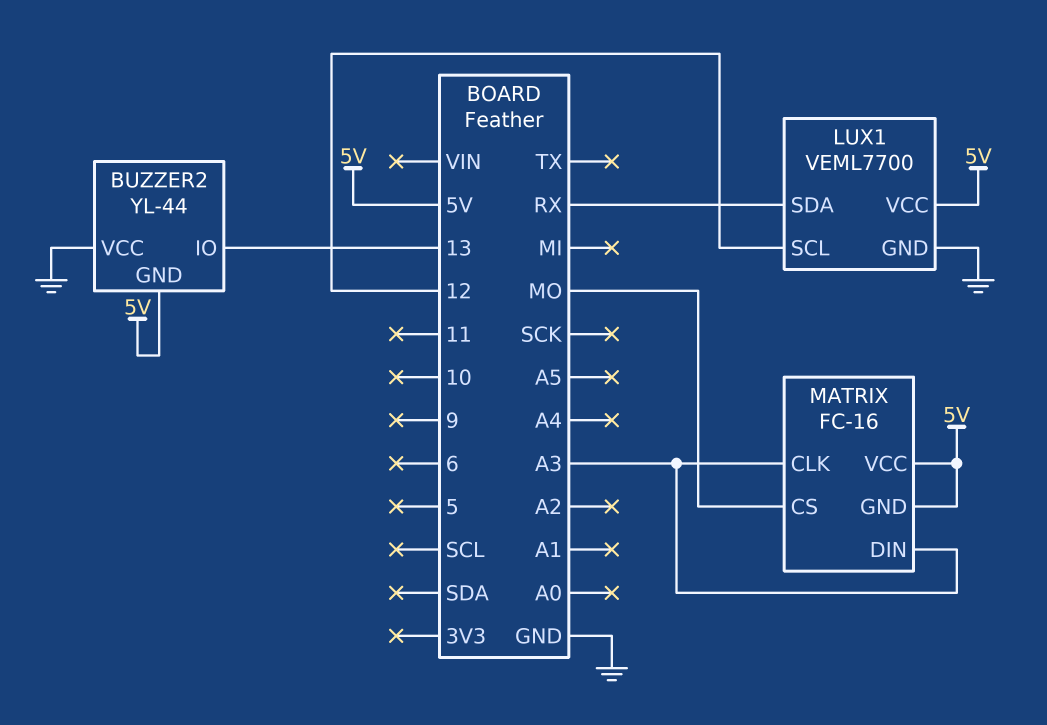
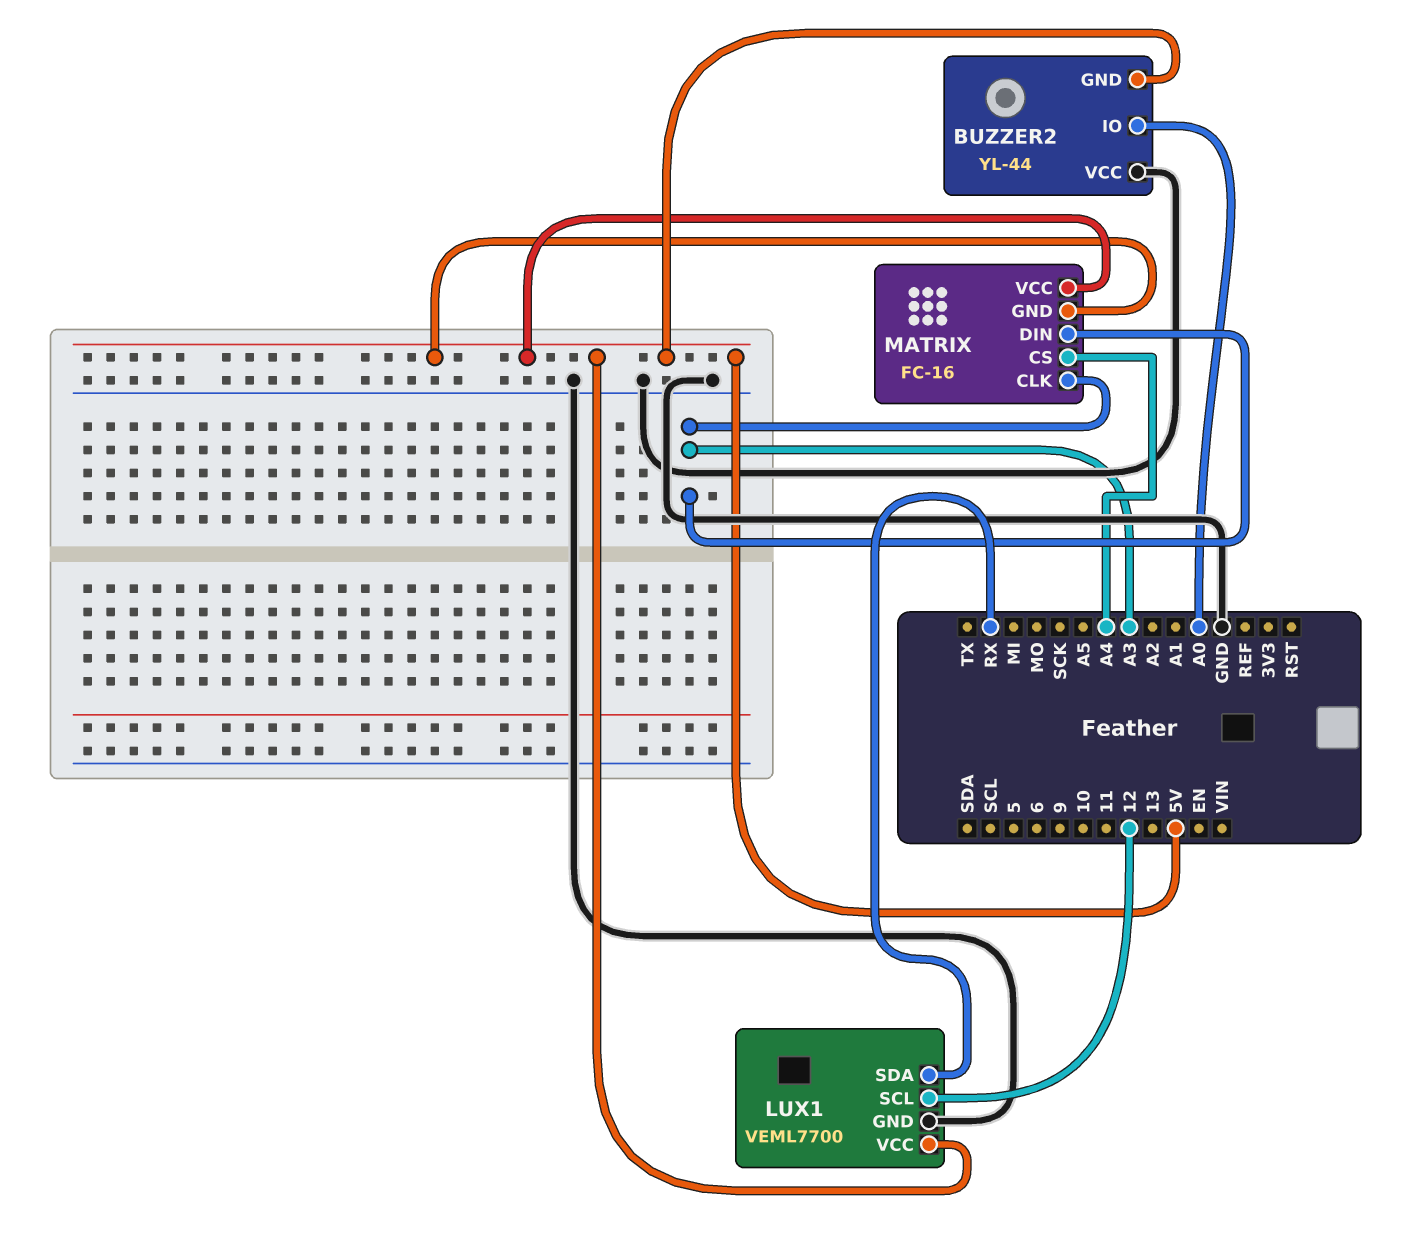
BUZZER2 pin IO: 13 -> A0
MATRIX pin CS: MO -> A4

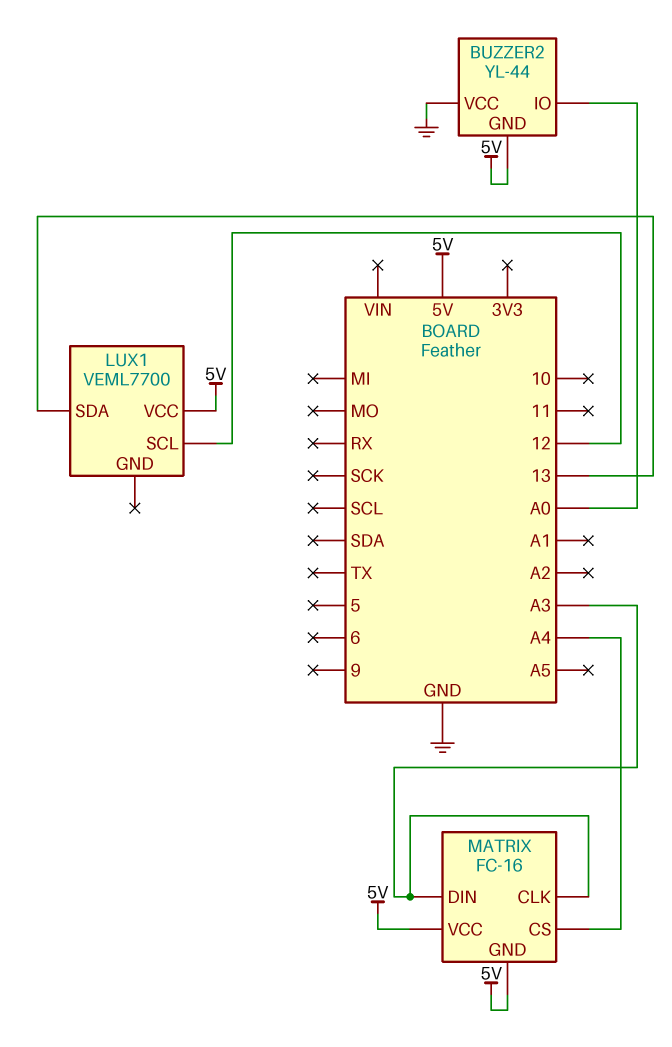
LUX1 pin GND: GND -> none
LUX1 pin SDA: RX -> 13

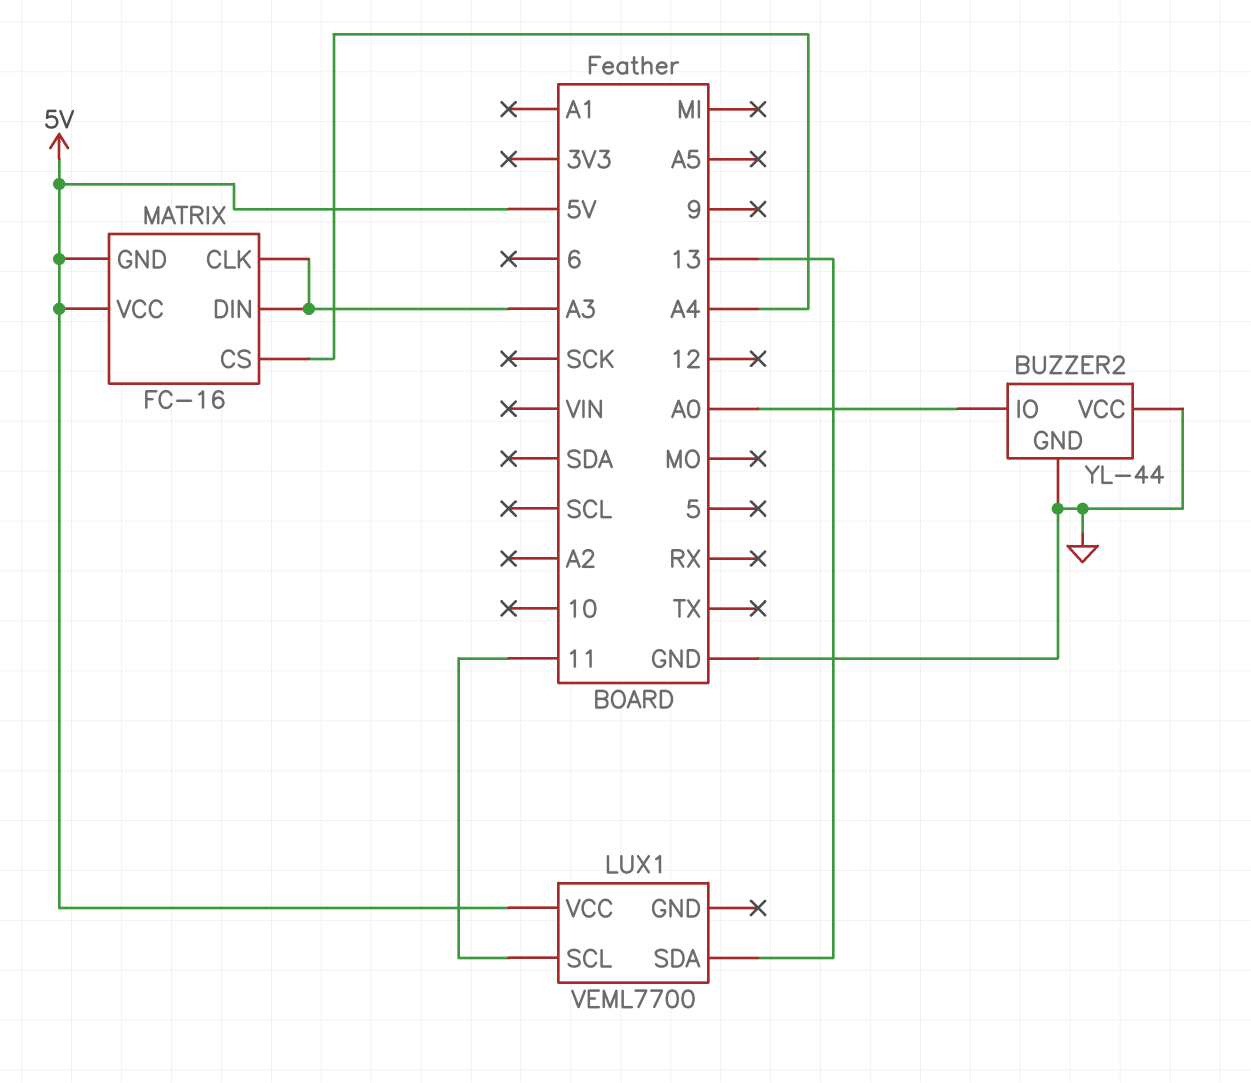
BUZZER2 pin GND: 5V -> GND
LUX1 pin SCL: 12 -> 11

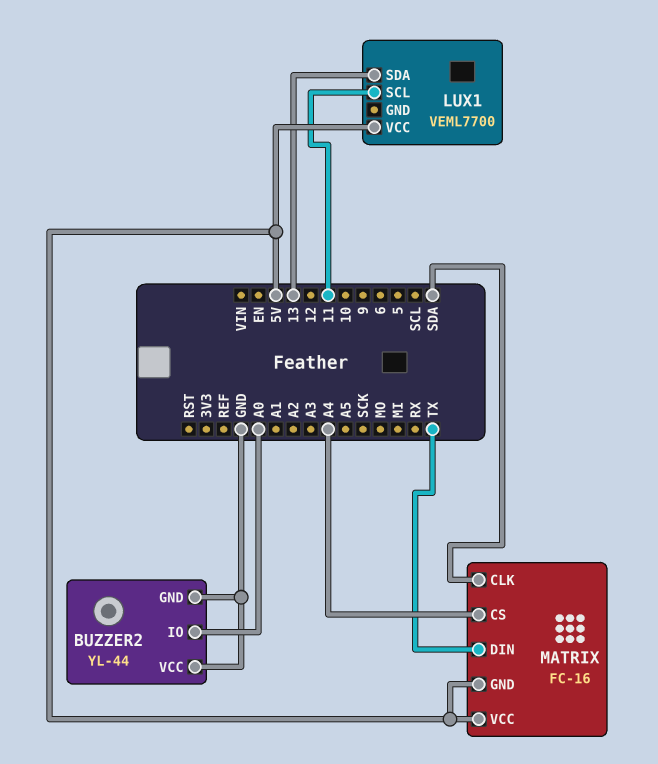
MATRIX pin CLK: A3 -> SDA
MATRIX pin DIN: A3 -> TX

